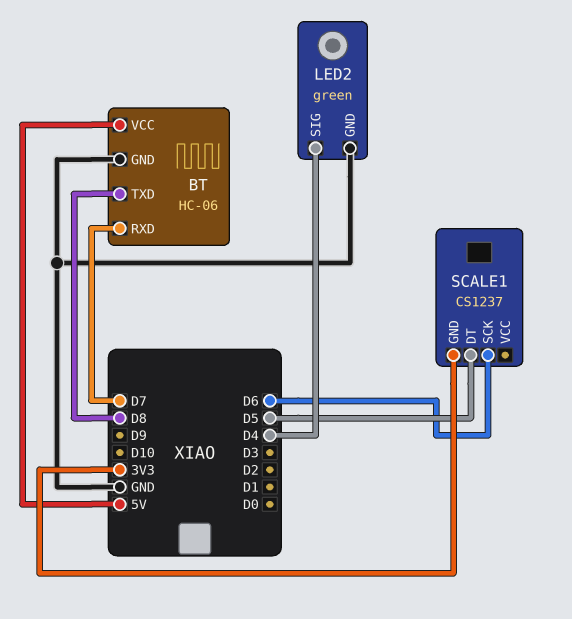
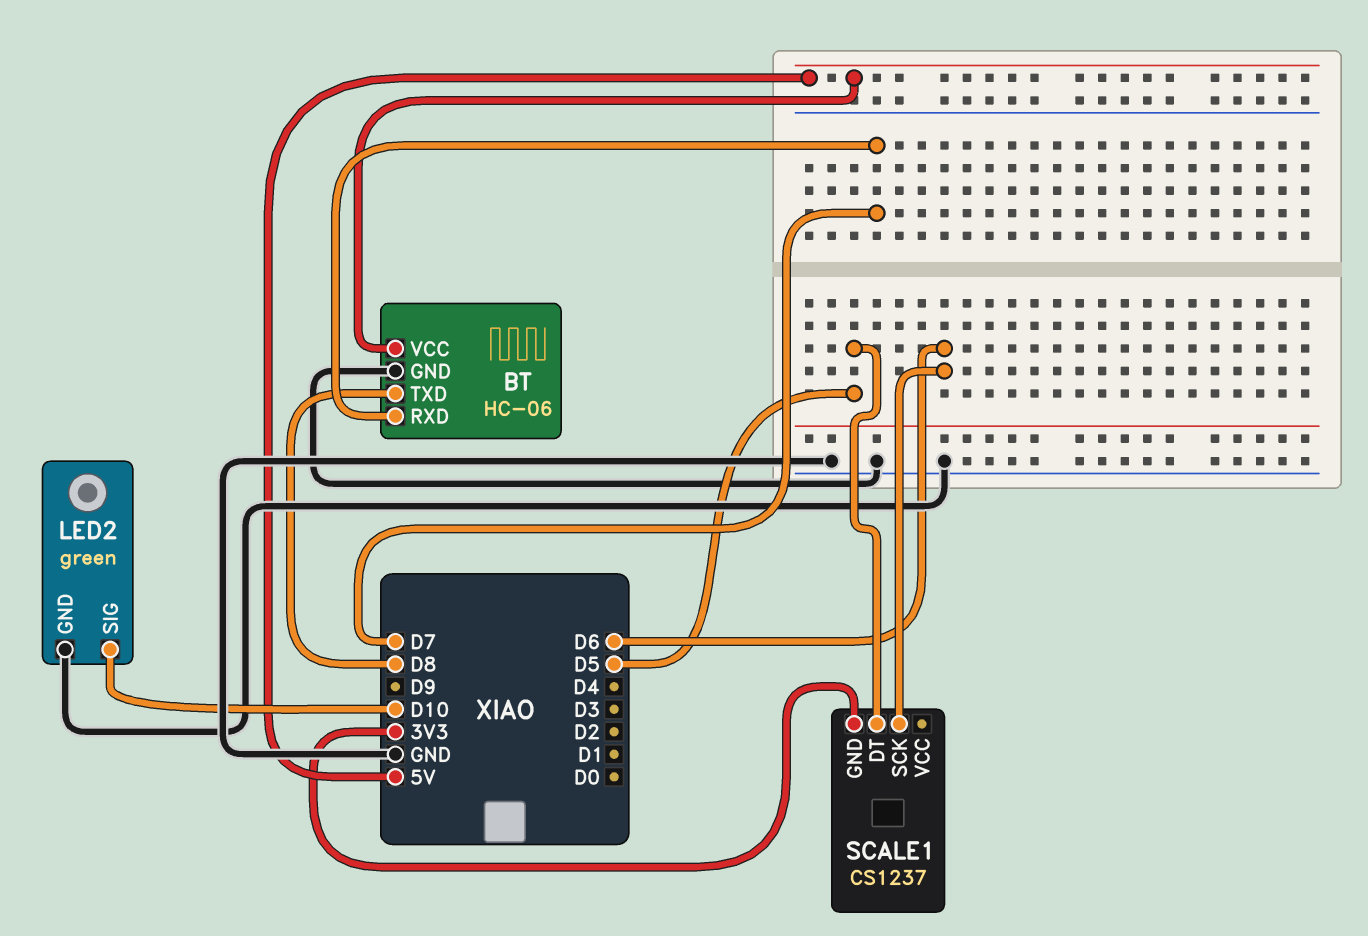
LED2 pin SIG: D4 -> D10

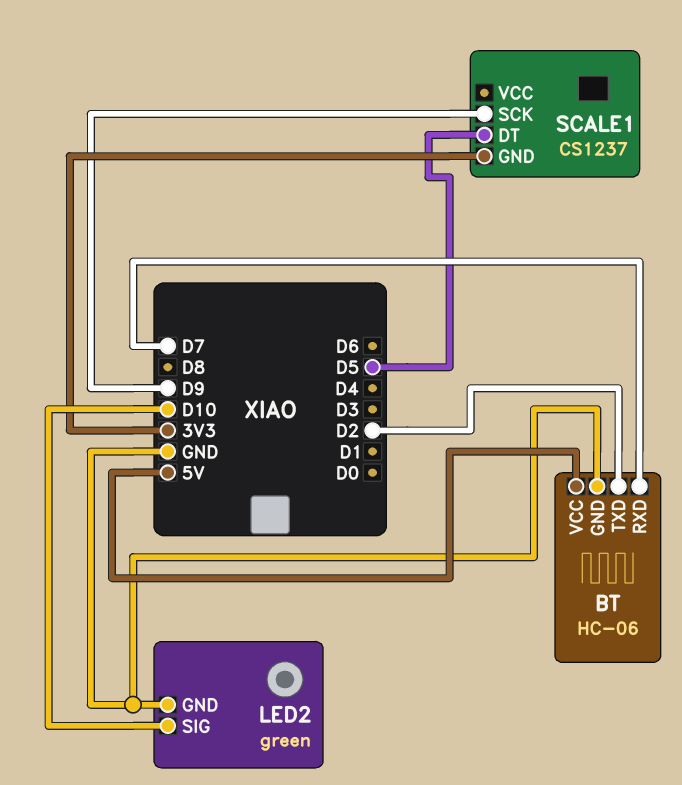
BT pin TXD: D8 -> D2
SCALE1 pin SCK: D6 -> D9

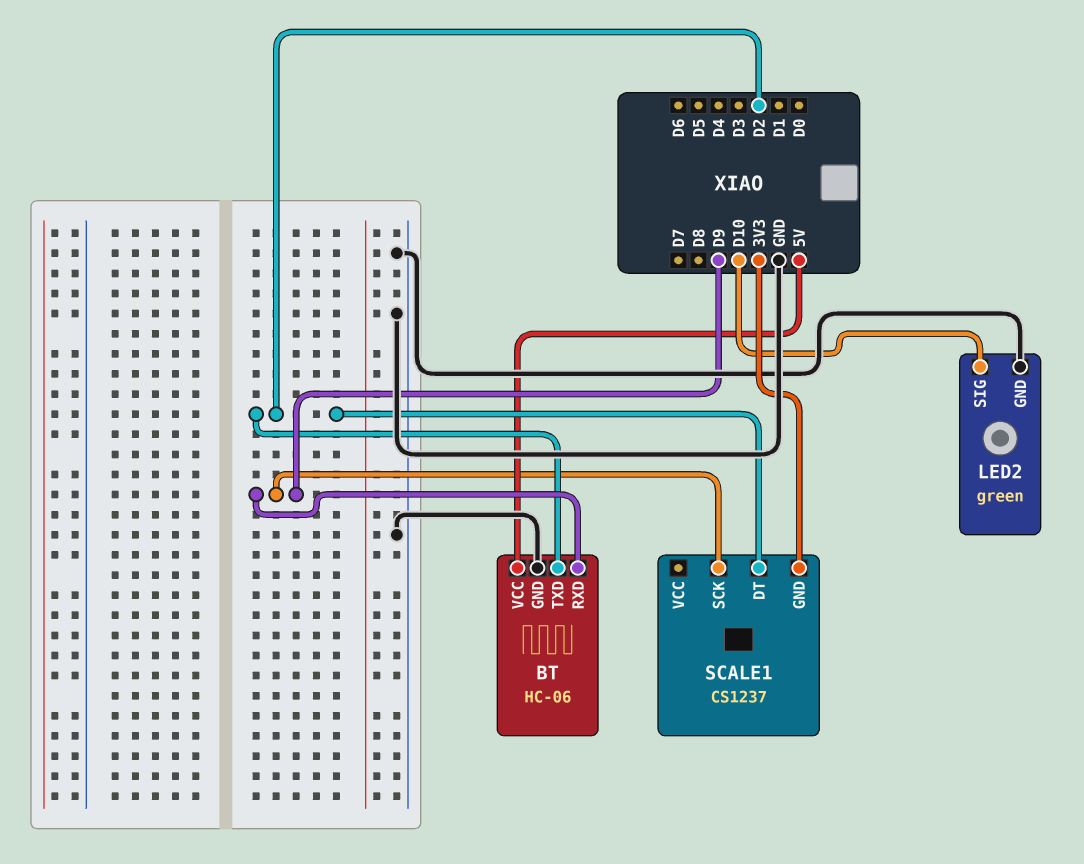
BT pin RXD: D7 -> D9
SCALE1 pin DT: D5 -> D2

